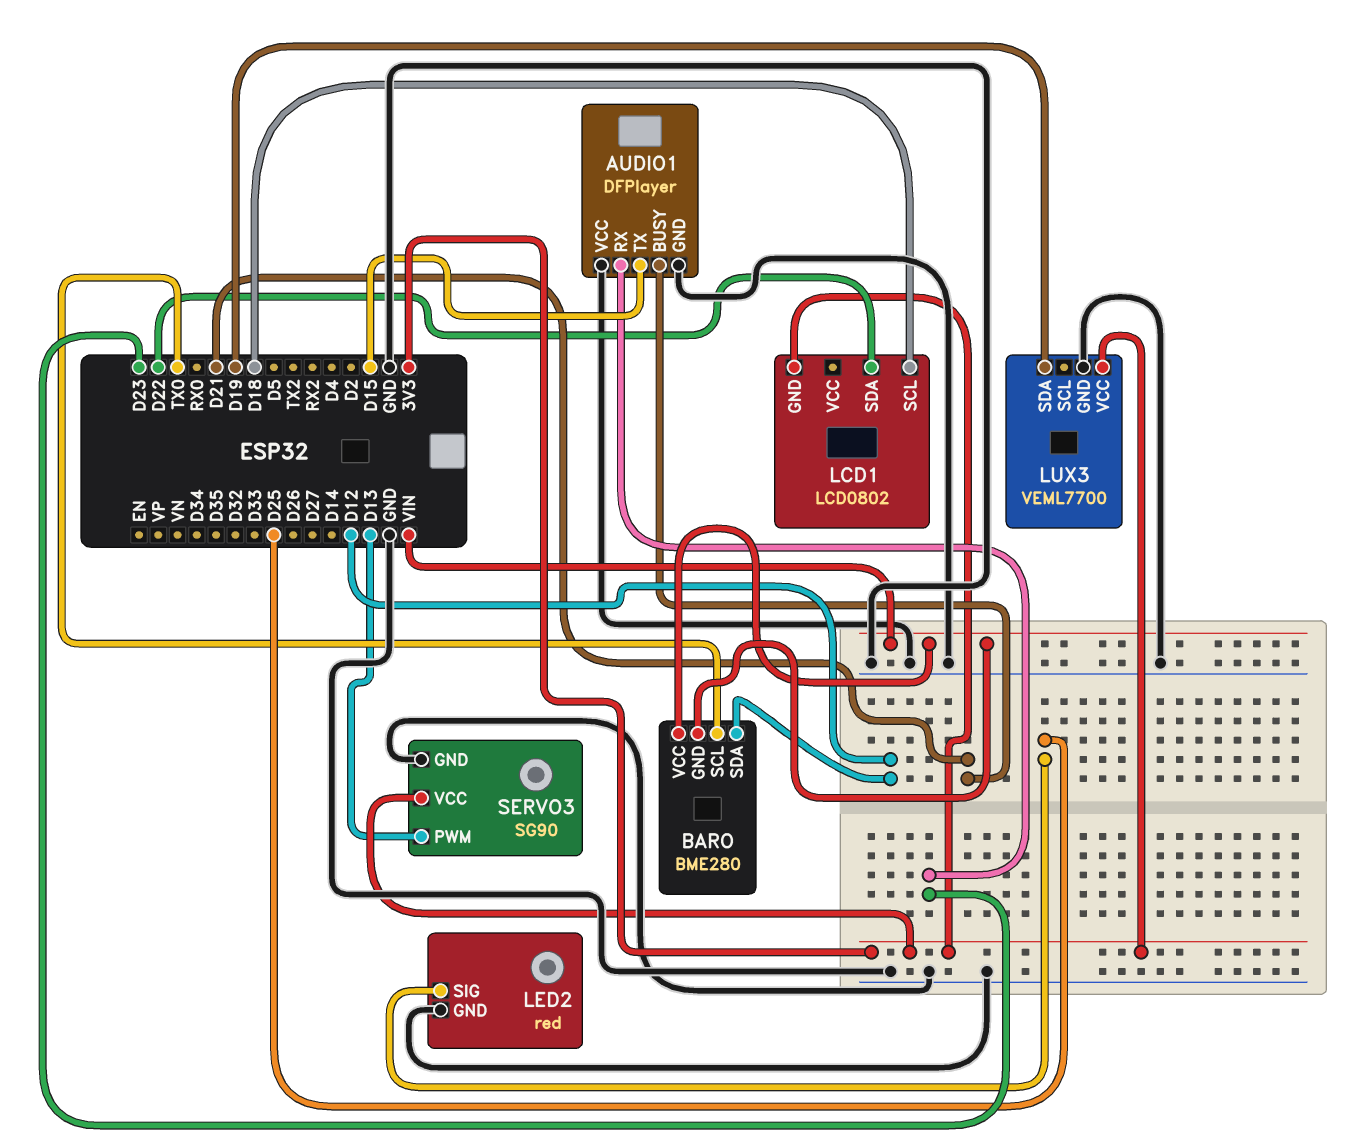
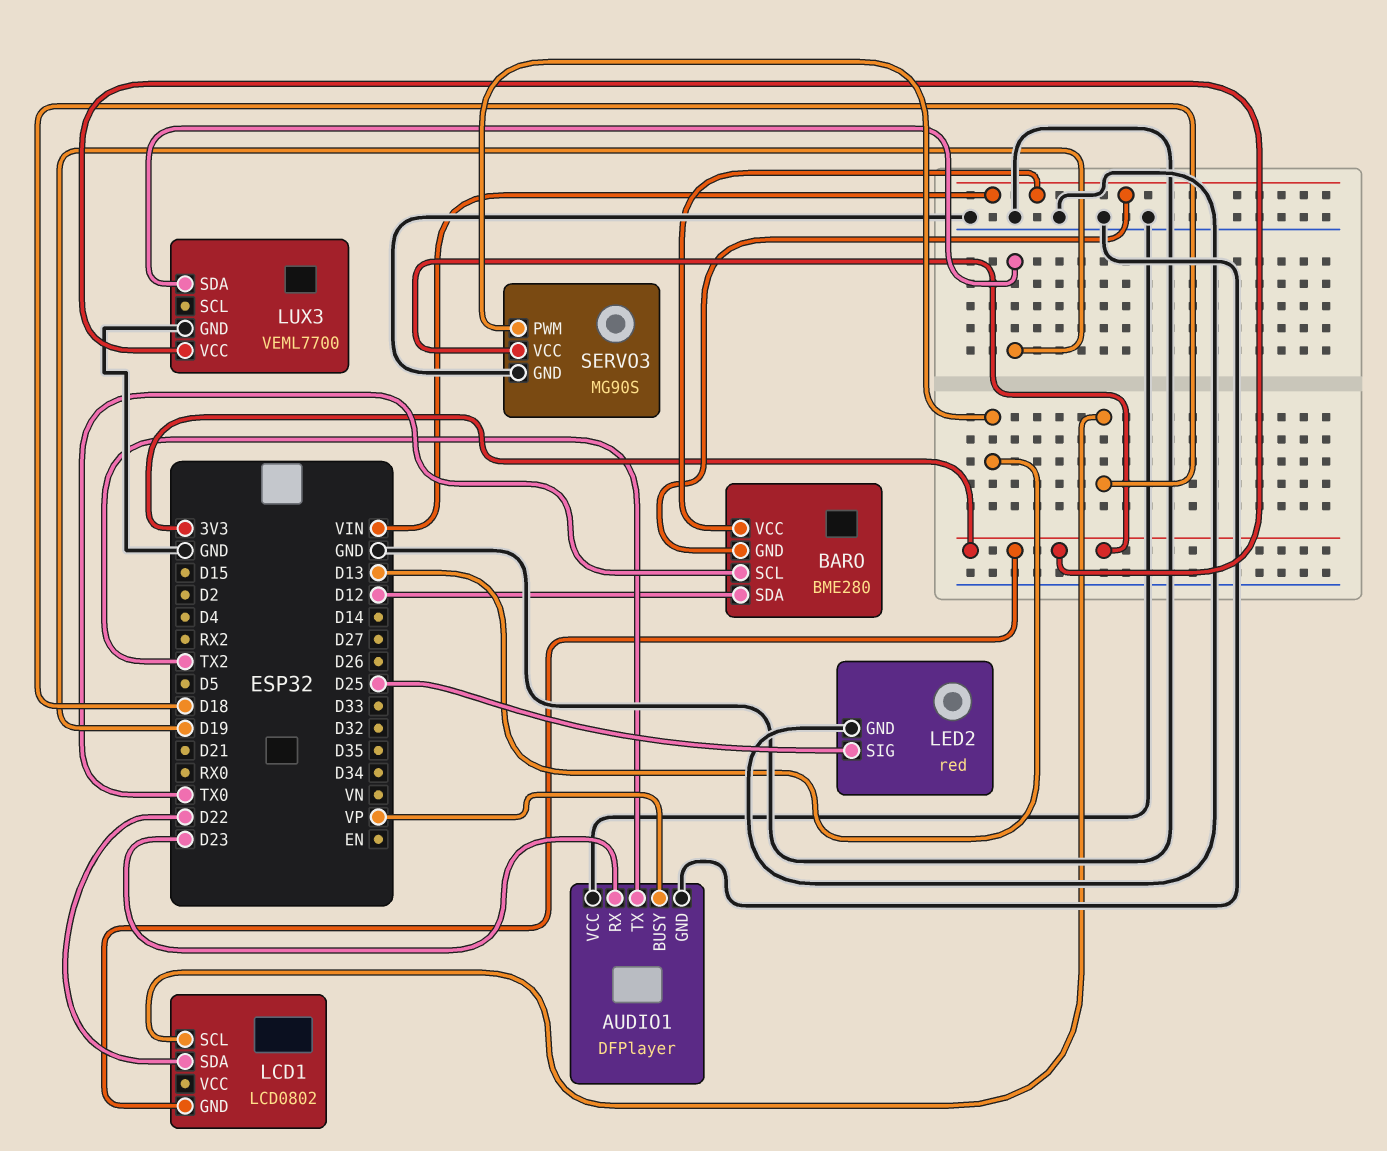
AUDIO1 pin BUSY: D21 -> VP
AUDIO1 pin TX: D15 -> TX2
SERVO3: SG90 -> MG90S

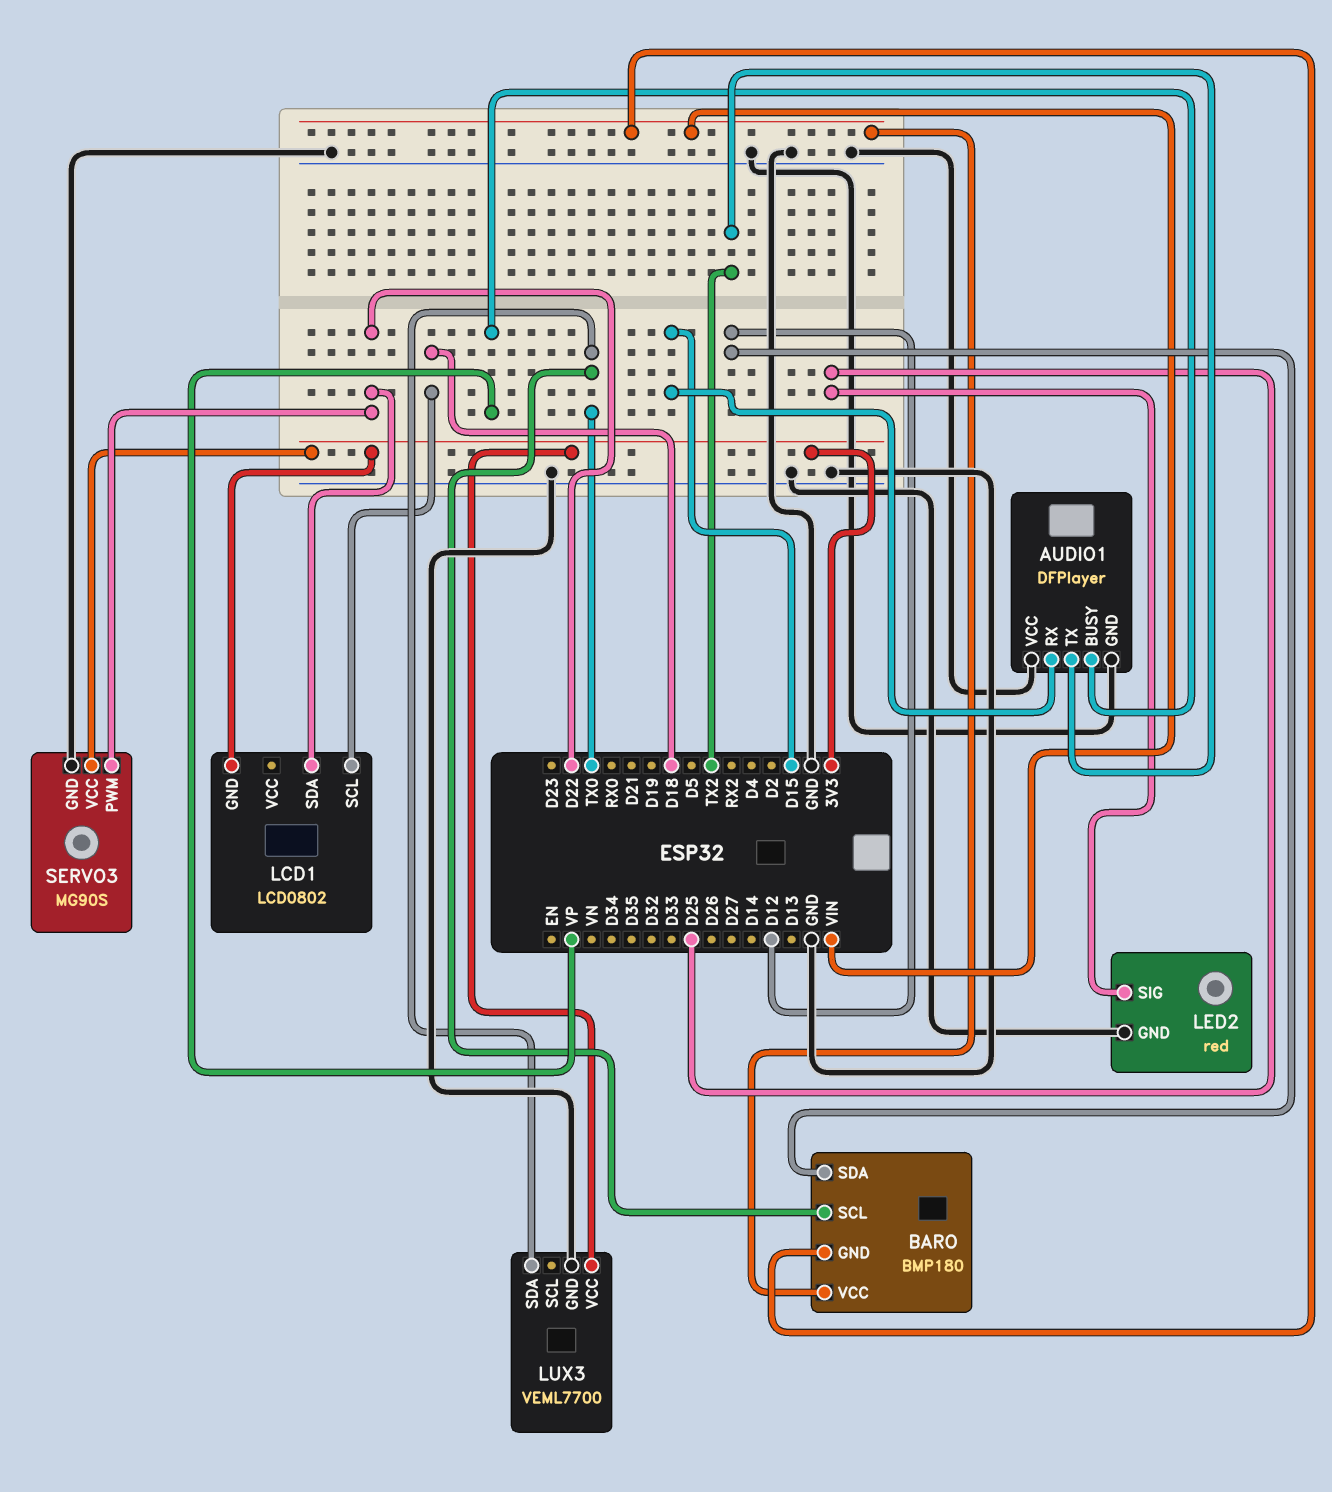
AUDIO1 pin RX: D23 -> D15
BARO: BME280 -> BMP180
LUX3 pin SDA: D19 -> TX0
SERVO3 pin PWM: D13 -> D22

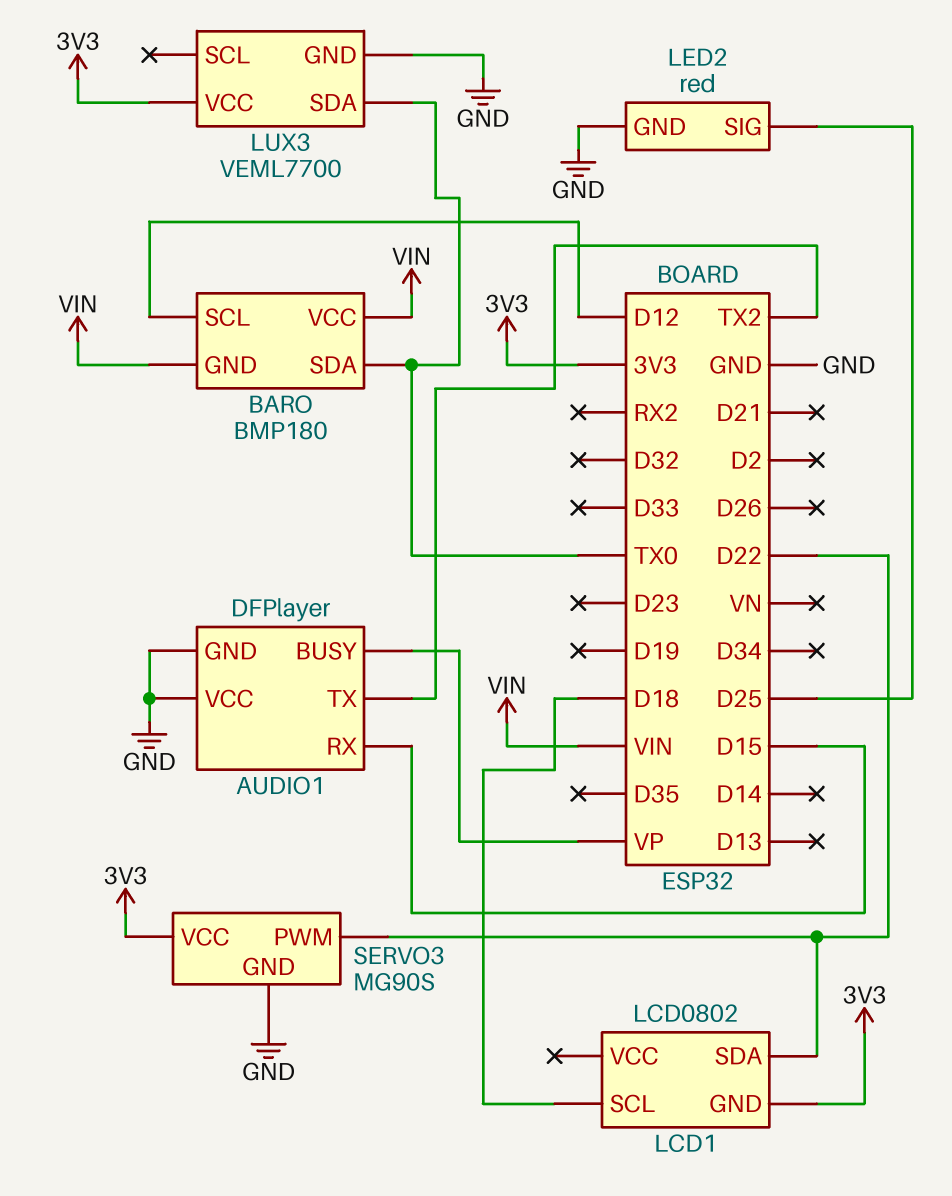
BARO pin SCL: TX0 -> D12
BARO pin SDA: D12 -> TX0

